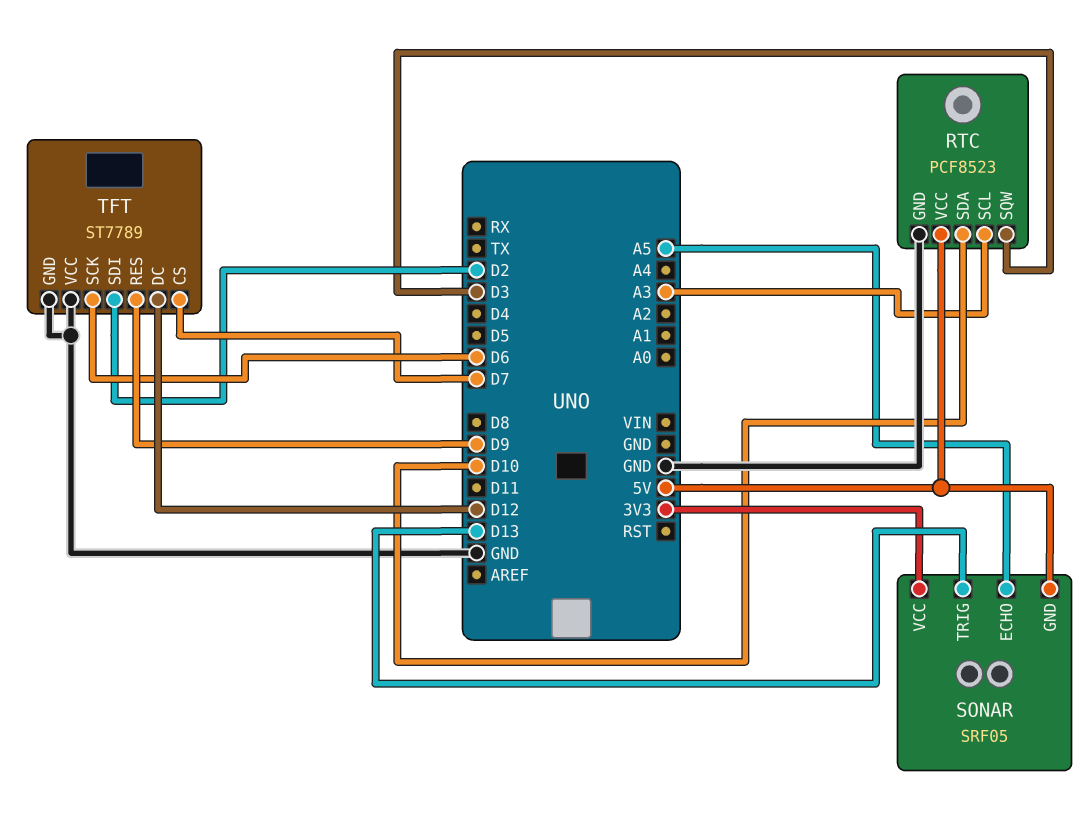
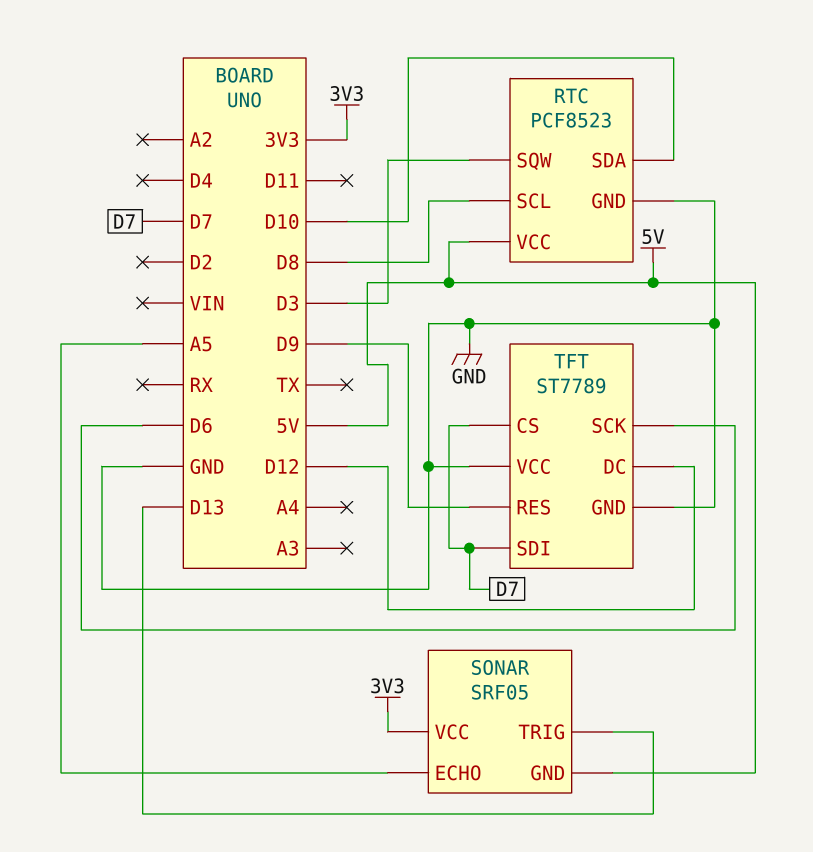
RTC pin SCL: A3 -> D8
TFT pin SDI: D2 -> D7

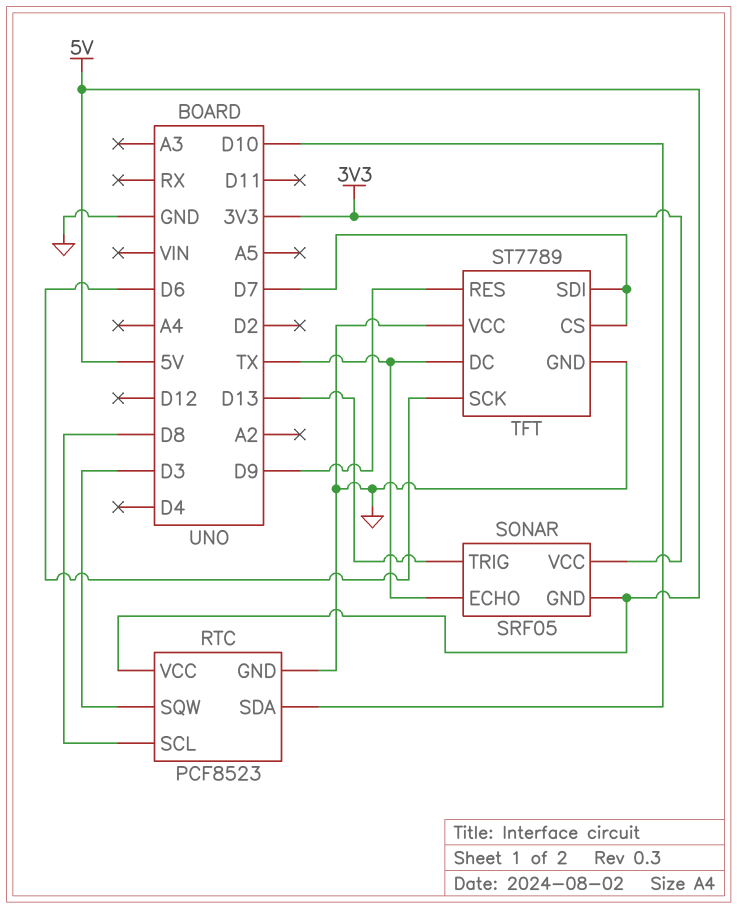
SONAR pin ECHO: A5 -> TX
TFT pin DC: D12 -> TX

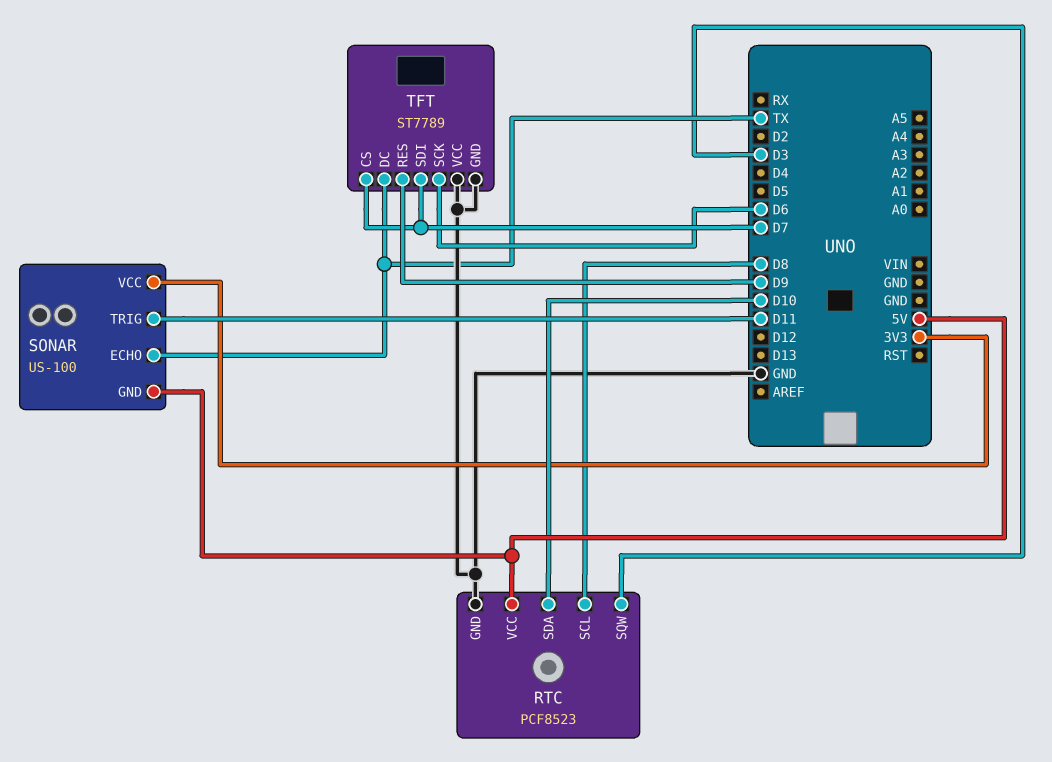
SONAR: SRF05 -> US-100
SONAR pin TRIG: D13 -> D11

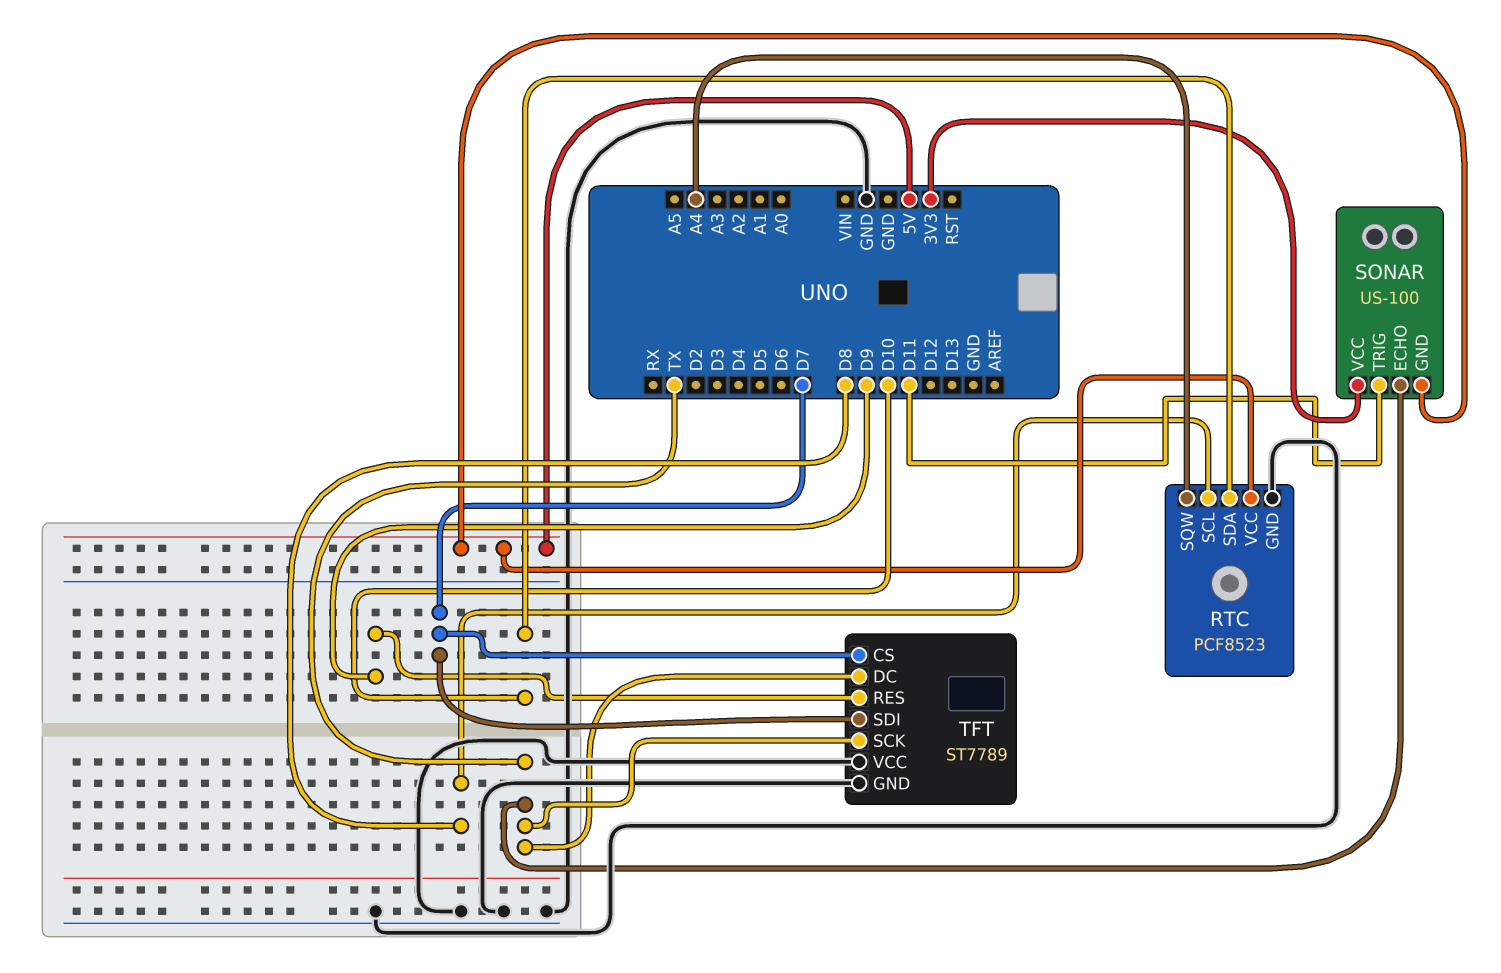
RTC pin SQW: D3 -> A4
TFT pin SCK: D6 -> TX

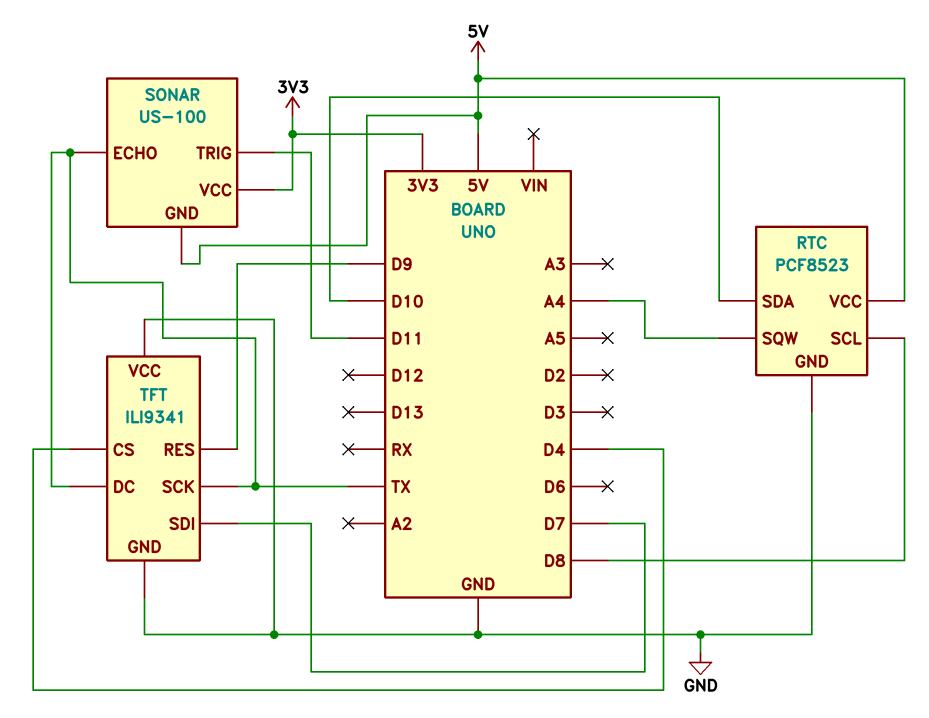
TFT: ST7789 -> ILI9341
TFT pin CS: D7 -> D4

